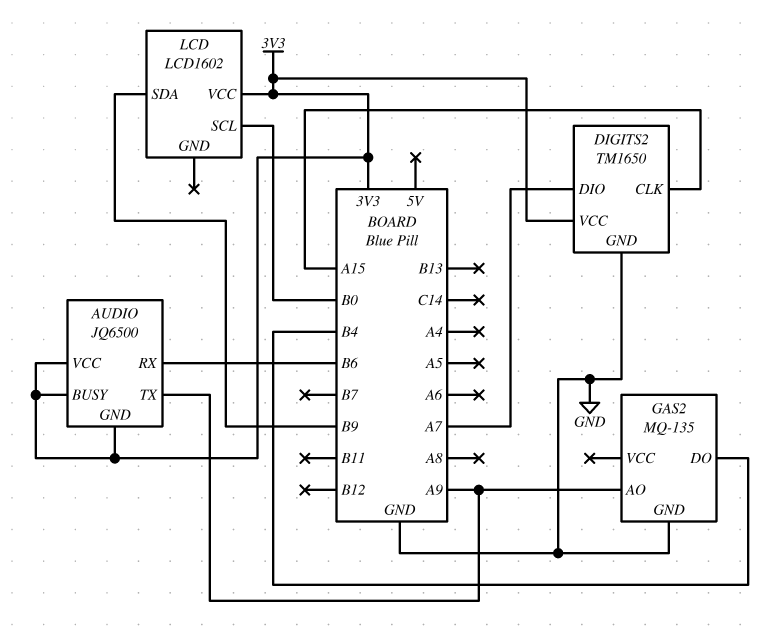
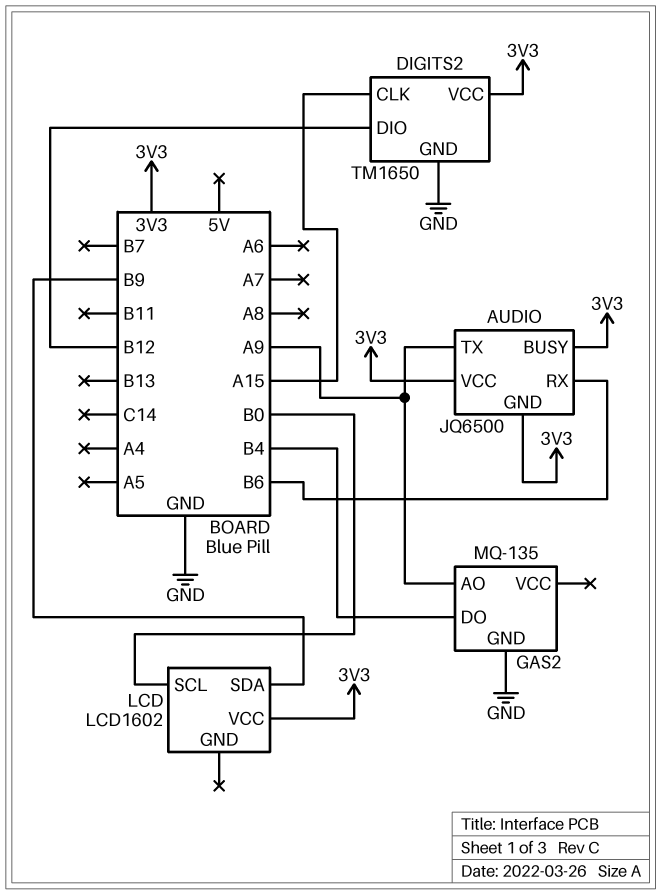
DIGITS2 pin DIO: A7 -> B12

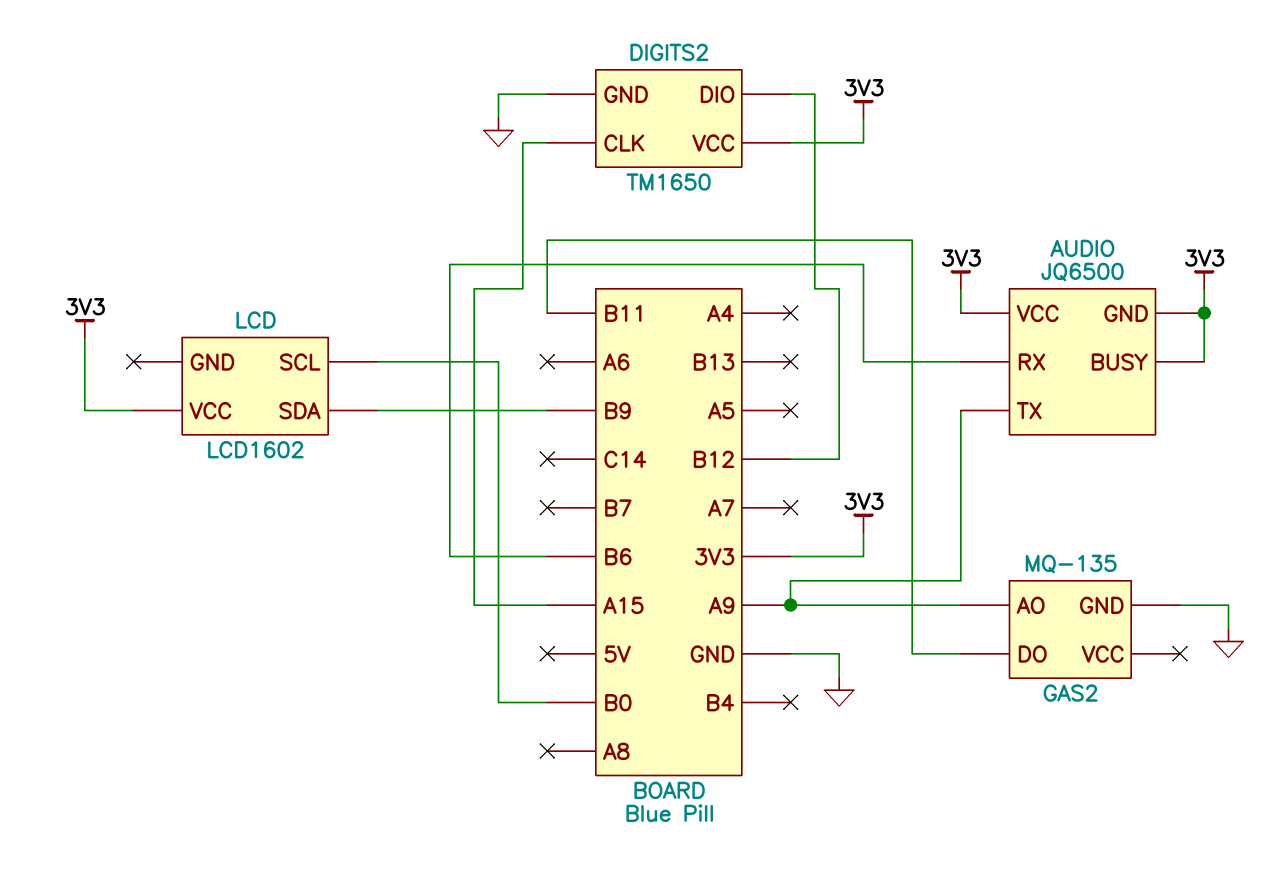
GAS2 pin DO: B4 -> B11

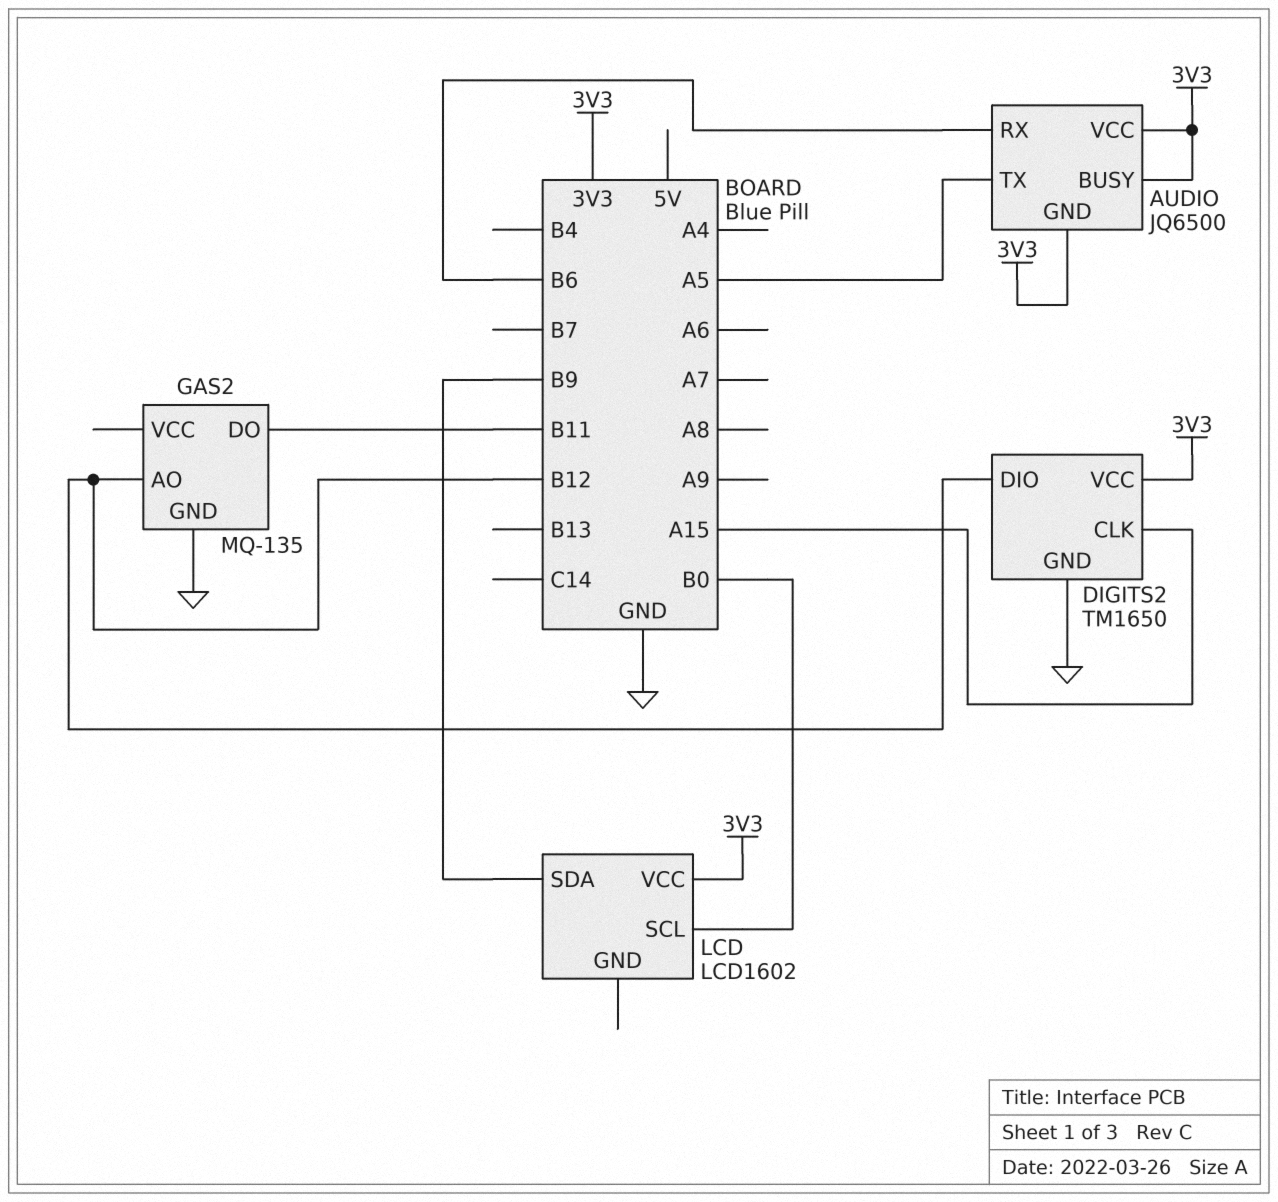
AUDIO pin TX: A9 -> A5
GAS2 pin AO: A9 -> B12

